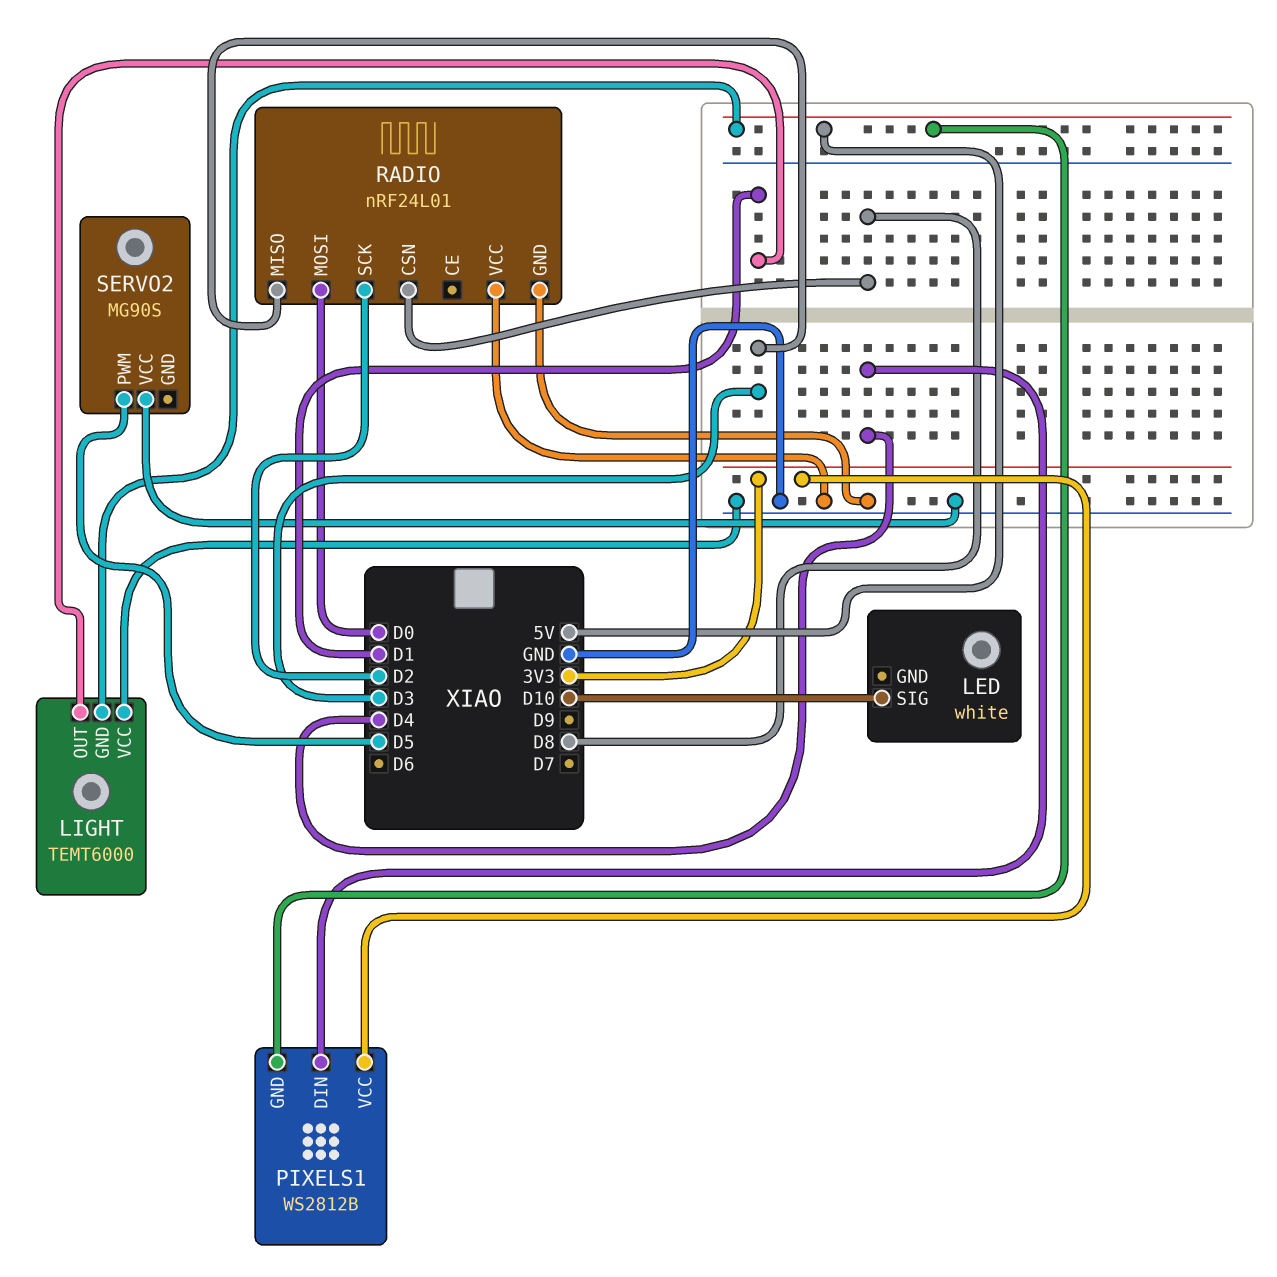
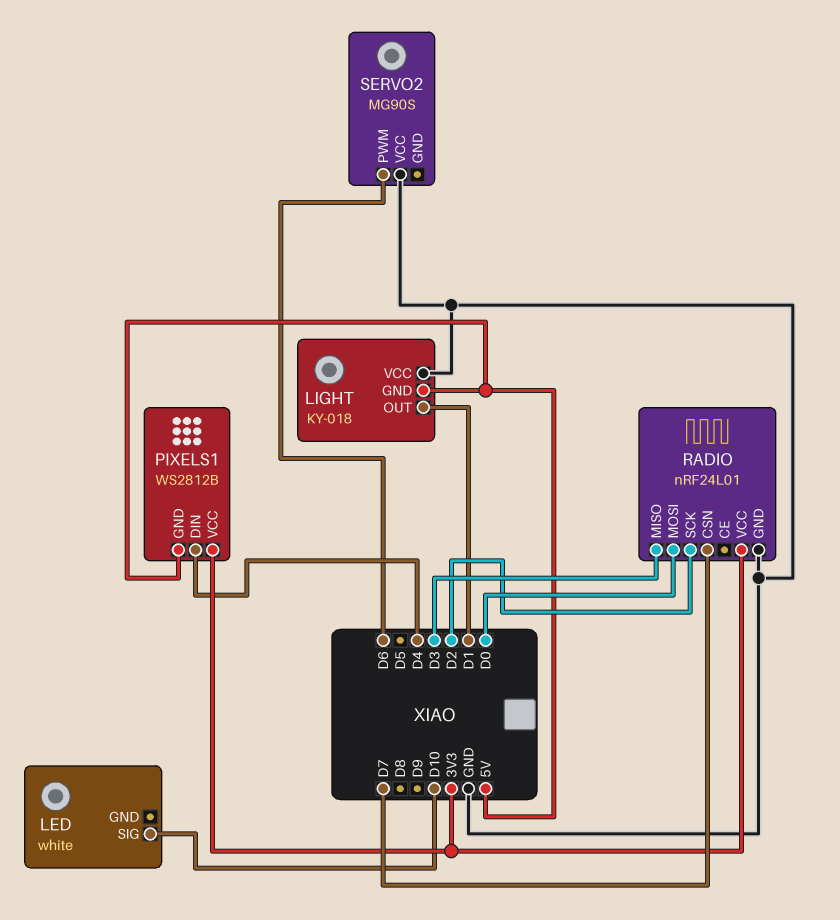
LIGHT: TEMT6000 -> KY-018
RADIO pin CSN: D8 -> D7
RADIO pin VCC: GND -> 3V3
SERVO2 pin PWM: D5 -> D6

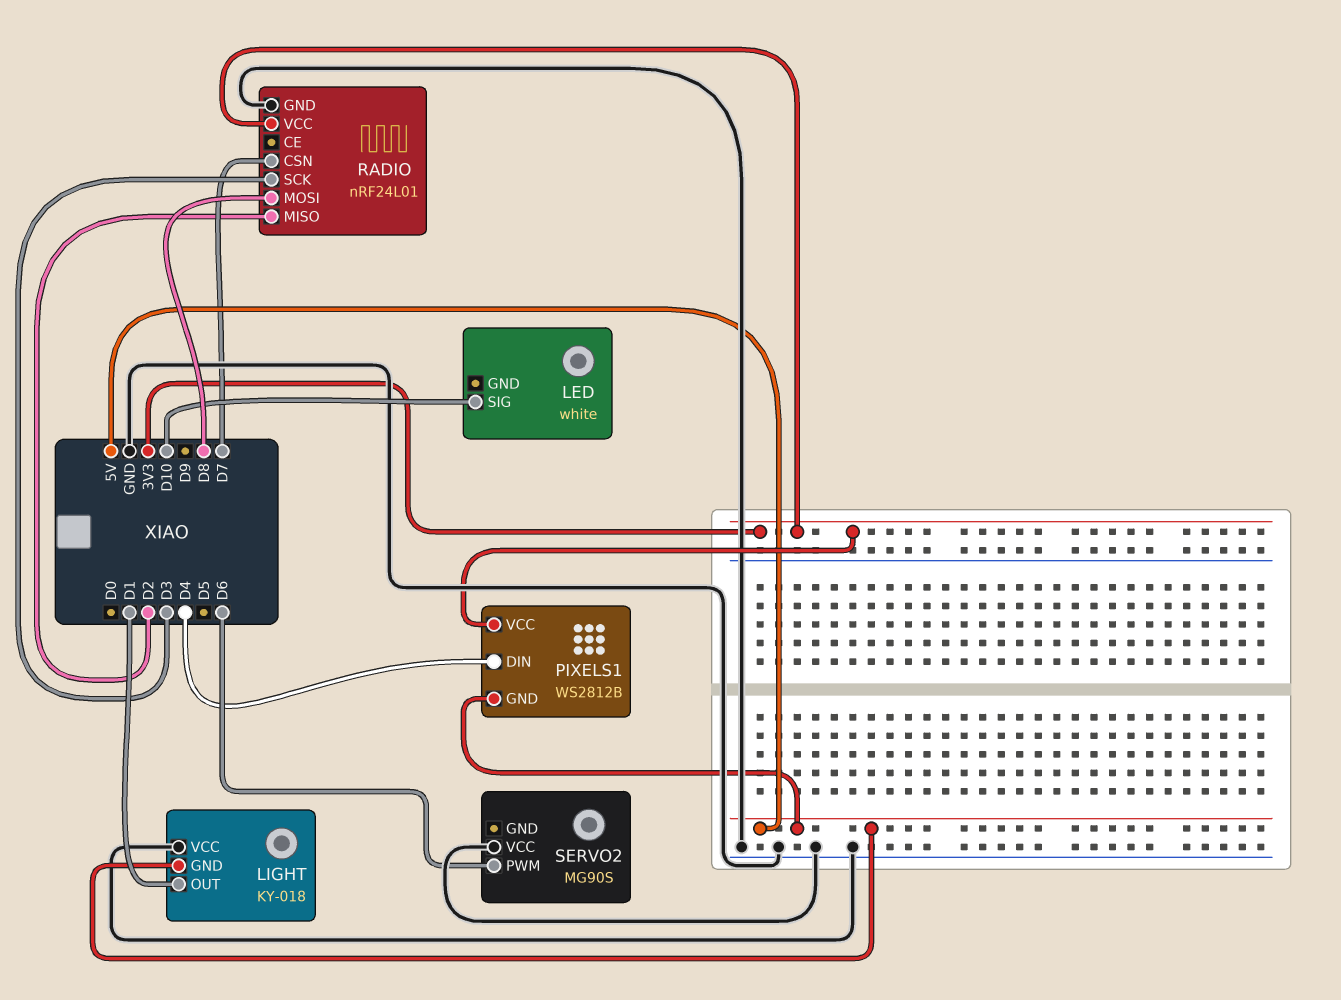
RADIO pin MISO: D3 -> D2
RADIO pin MOSI: D0 -> D8
RADIO pin SCK: D2 -> D3

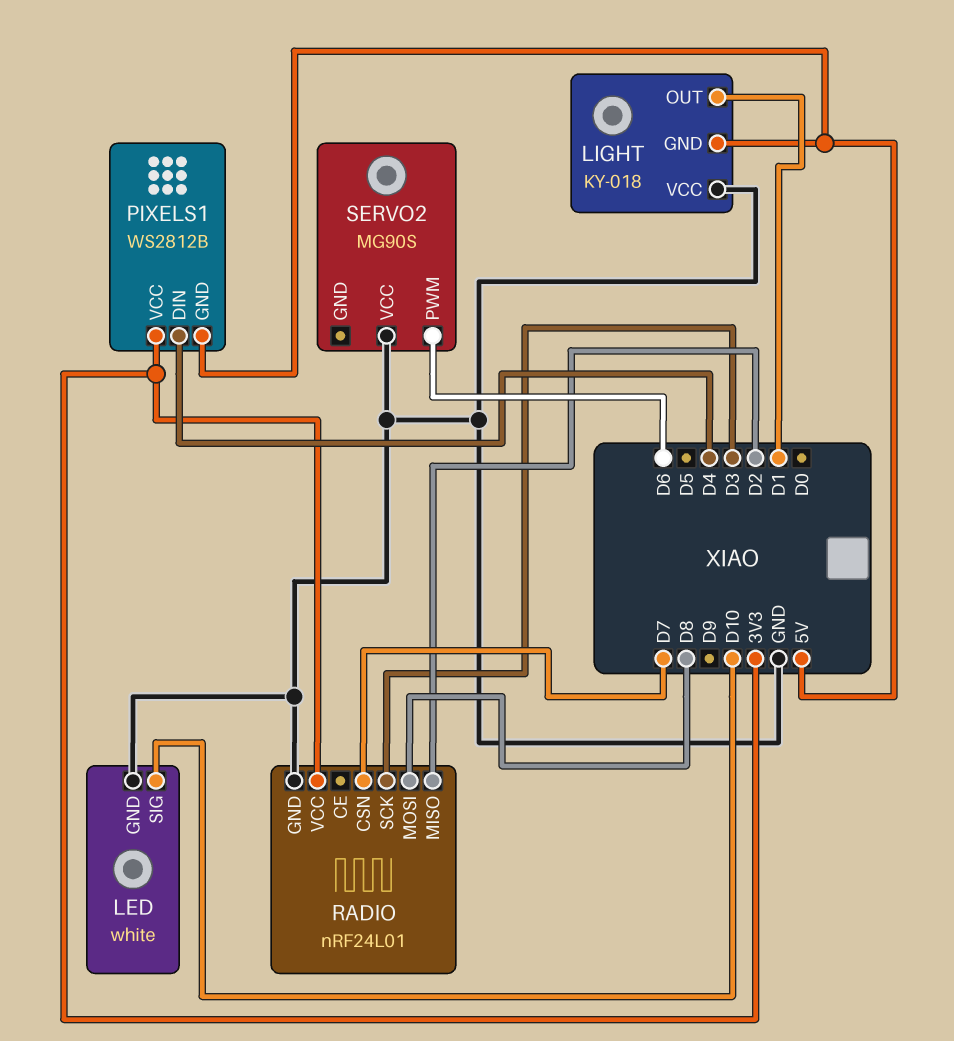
LED pin GND: none -> GND

